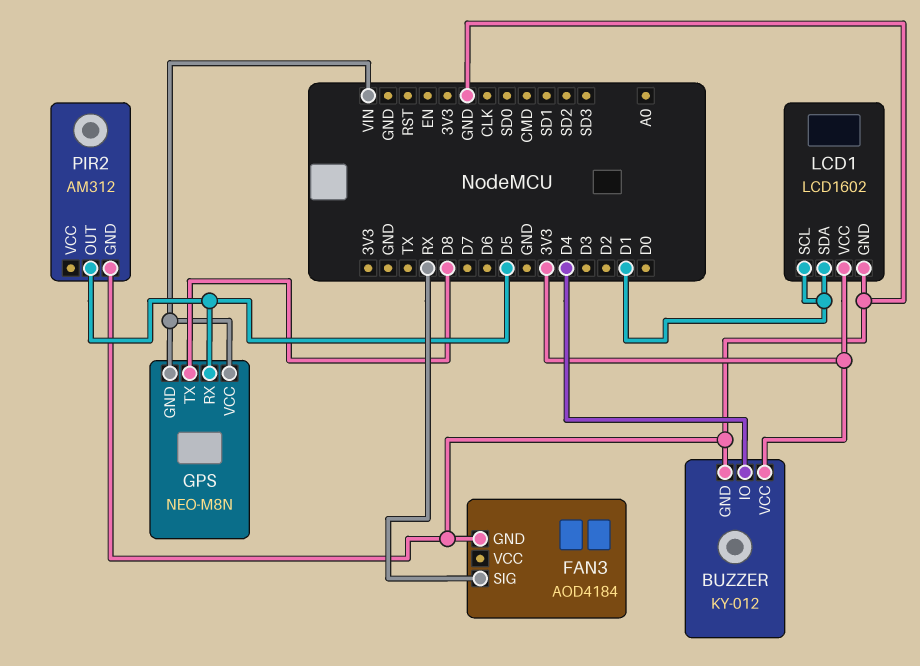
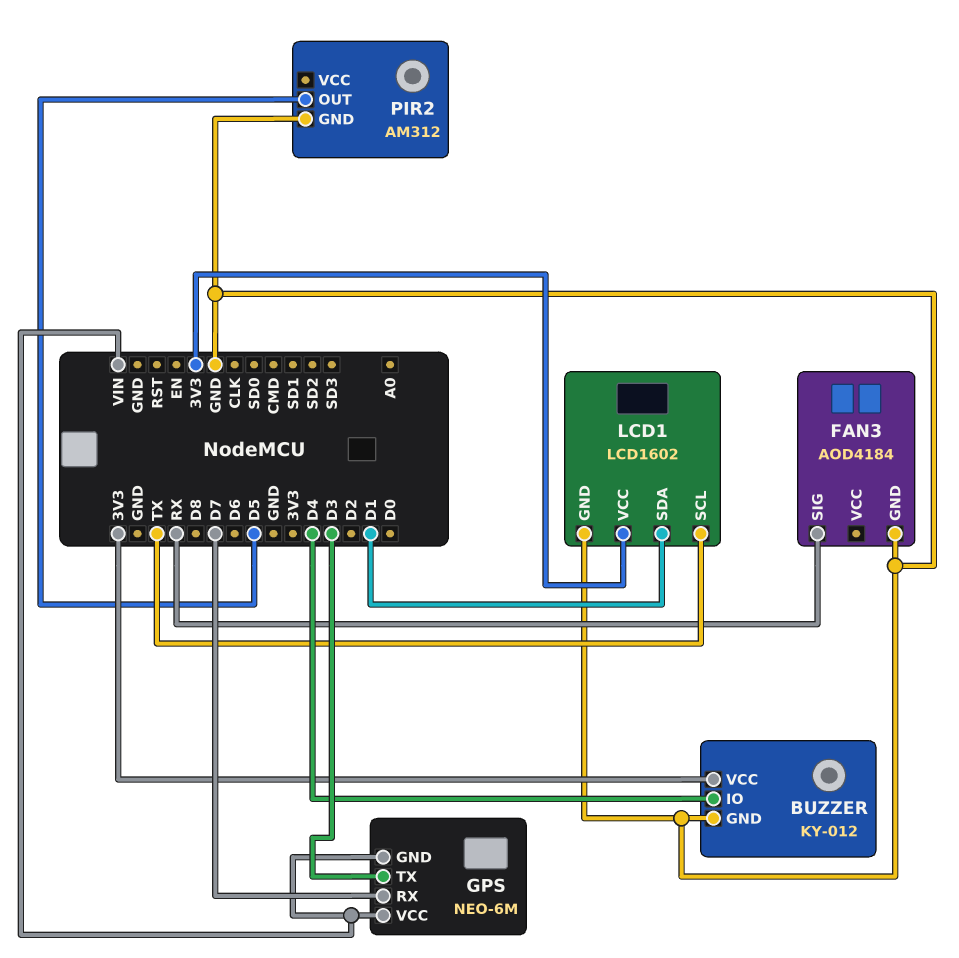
GPS: NEO-M8N -> NEO-6M
GPS pin RX: D5 -> D7
GPS pin TX: D8 -> D3
LCD1 pin SCL: D1 -> TX

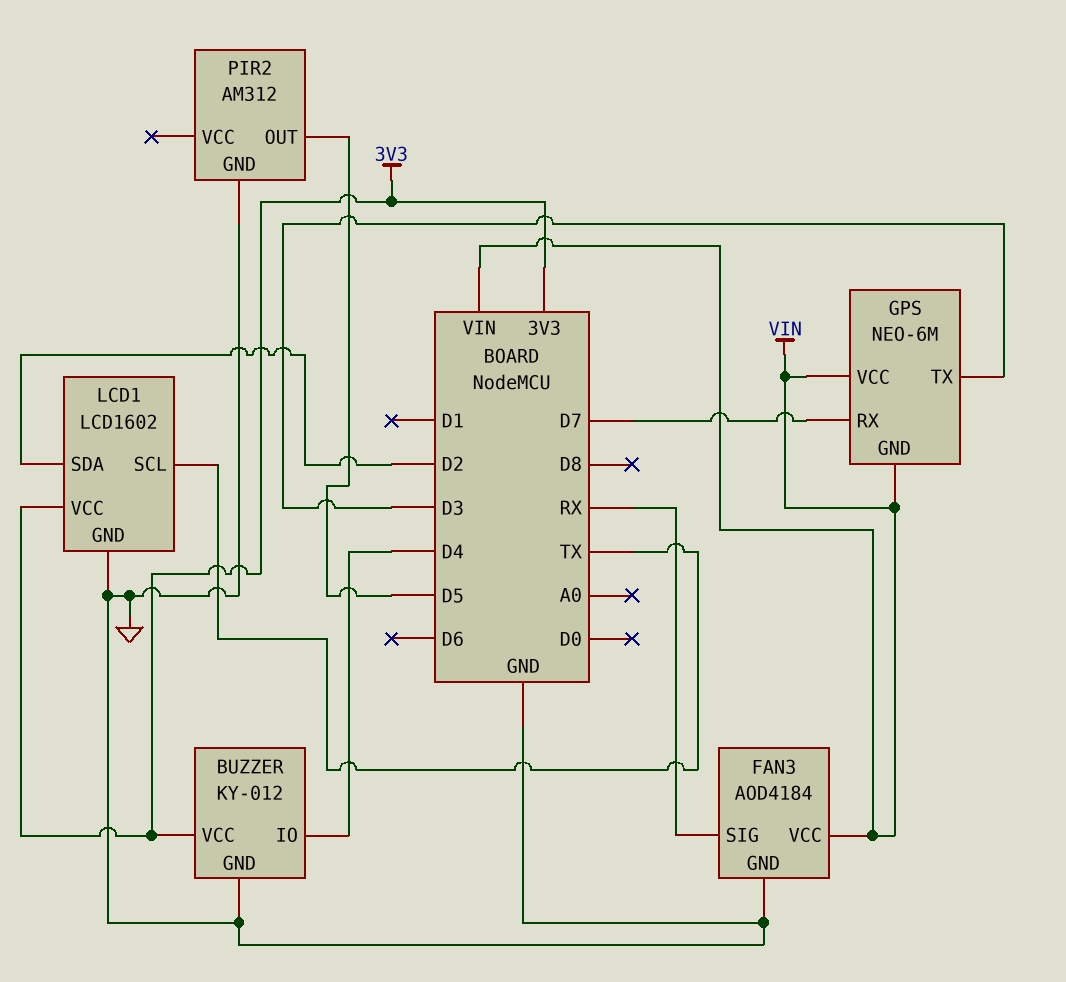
FAN3 pin VCC: none -> VIN
LCD1 pin SDA: D1 -> D2

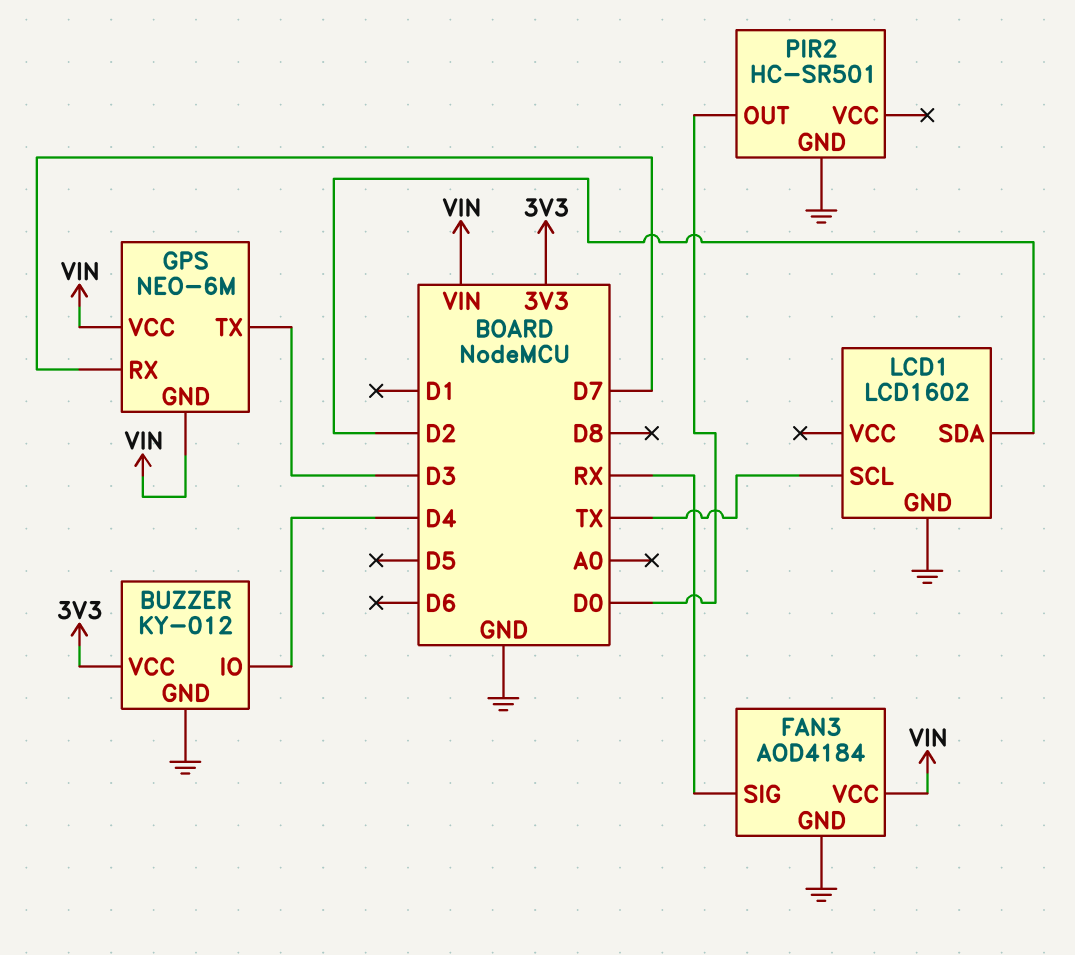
LCD1 pin VCC: 3V3 -> none
PIR2: AM312 -> HC-SR501
PIR2 pin OUT: D5 -> D0

